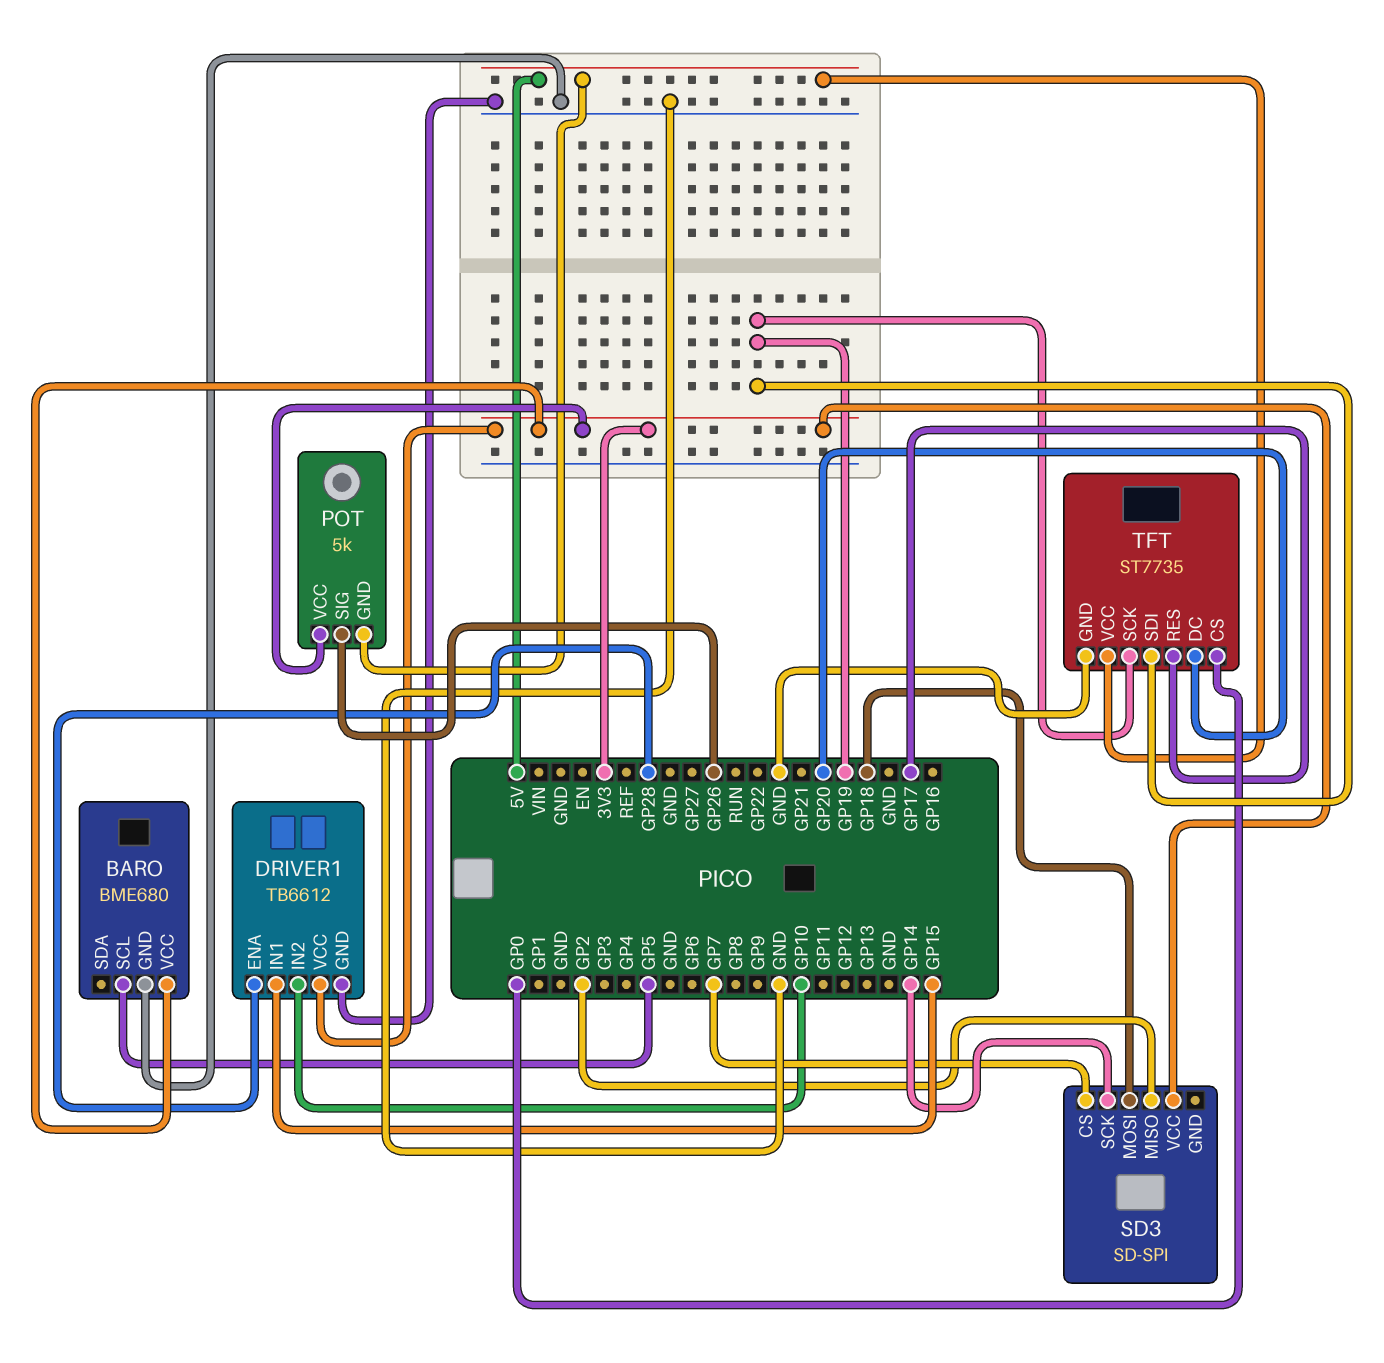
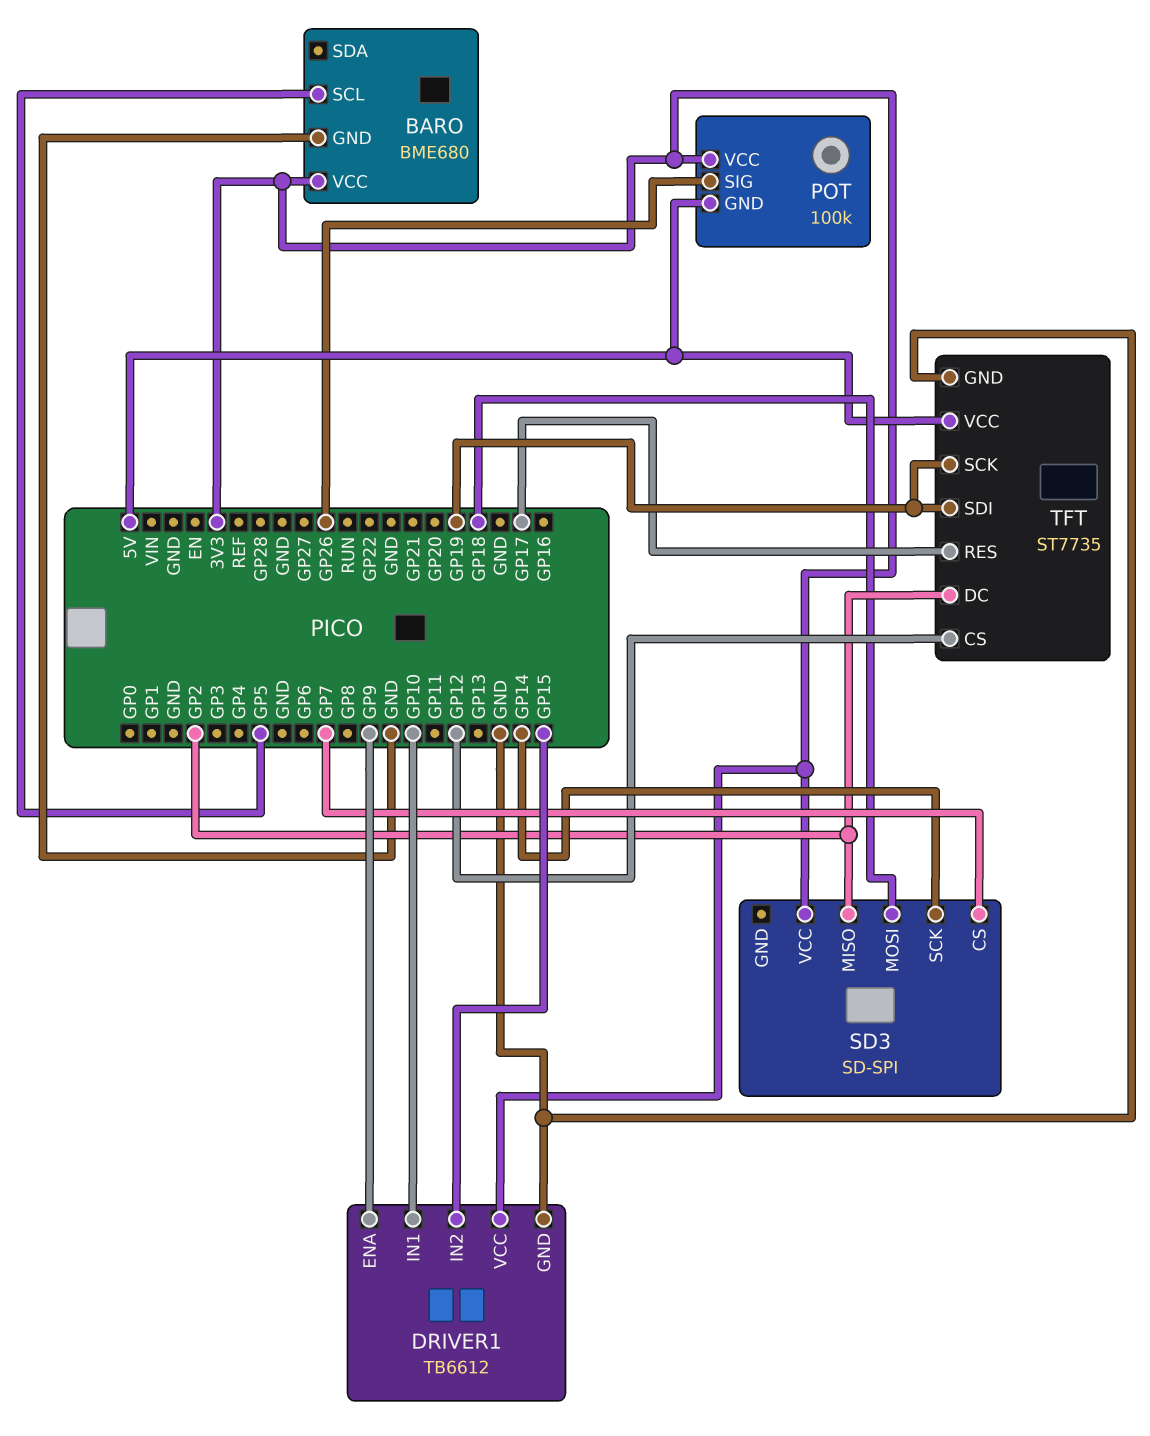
DRIVER1 pin ENA: GP28 -> GP9
DRIVER1 pin IN1: GP15 -> GP10
DRIVER1 pin IN2: GP10 -> GP15
POT: 5k -> 100k
TFT pin CS: GP0 -> GP12
TFT pin DC: GP20 -> GP2

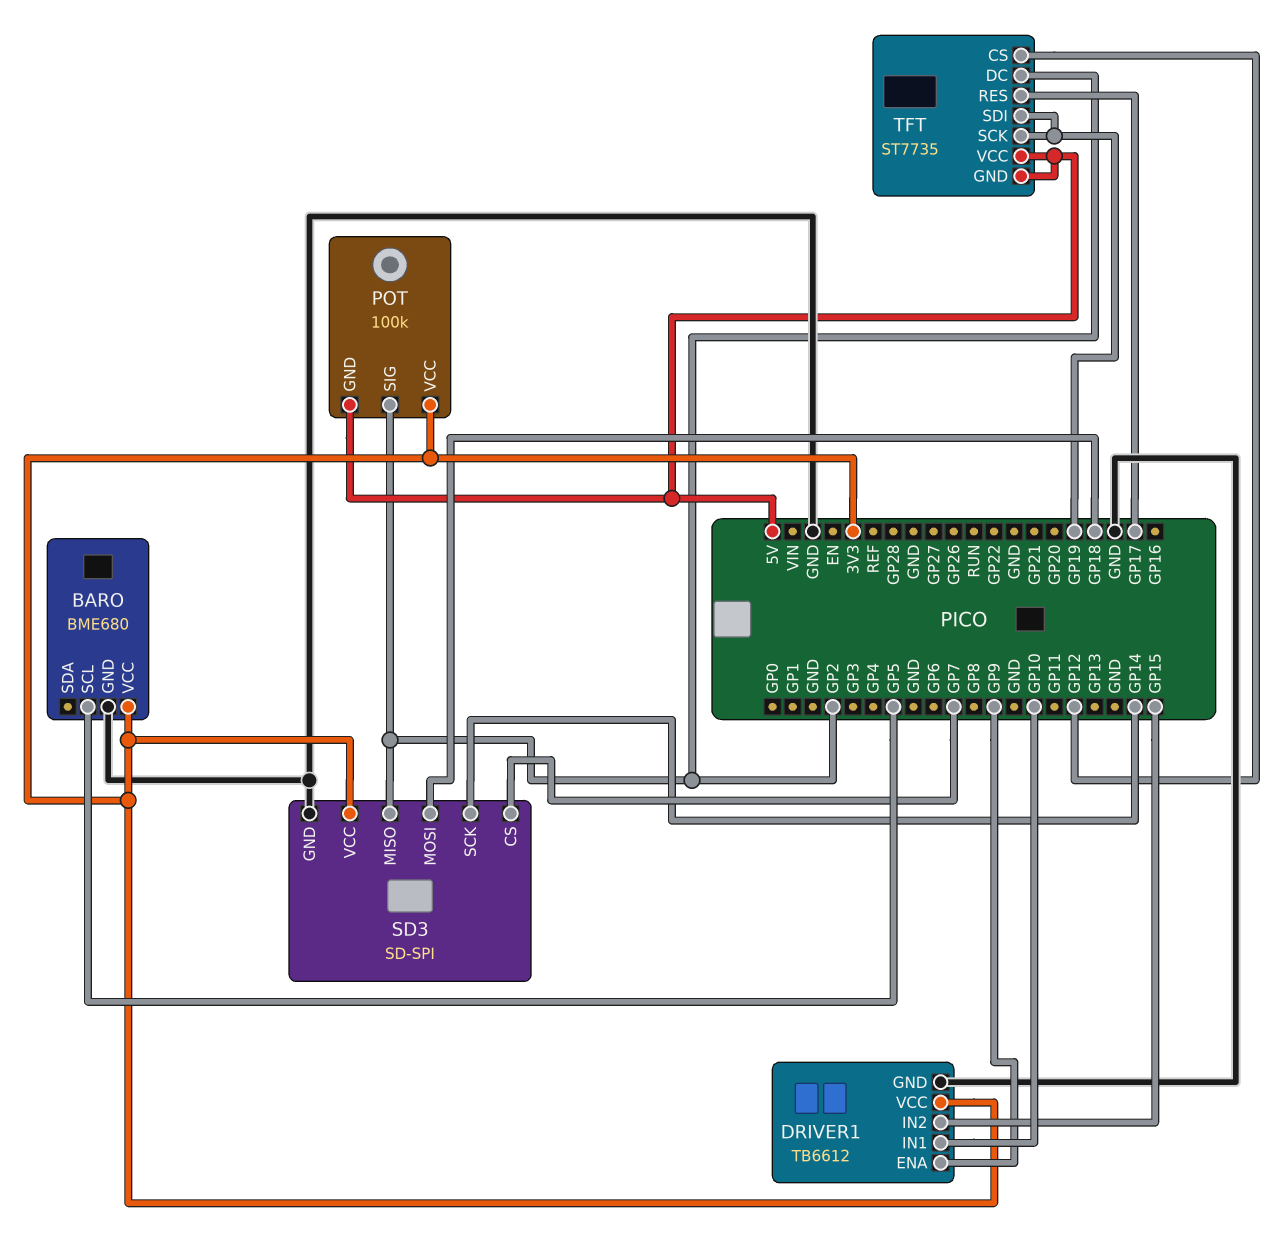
POT pin SIG: GP26 -> GP2
SD3 pin GND: none -> GND
TFT pin GND: GND -> 5V

